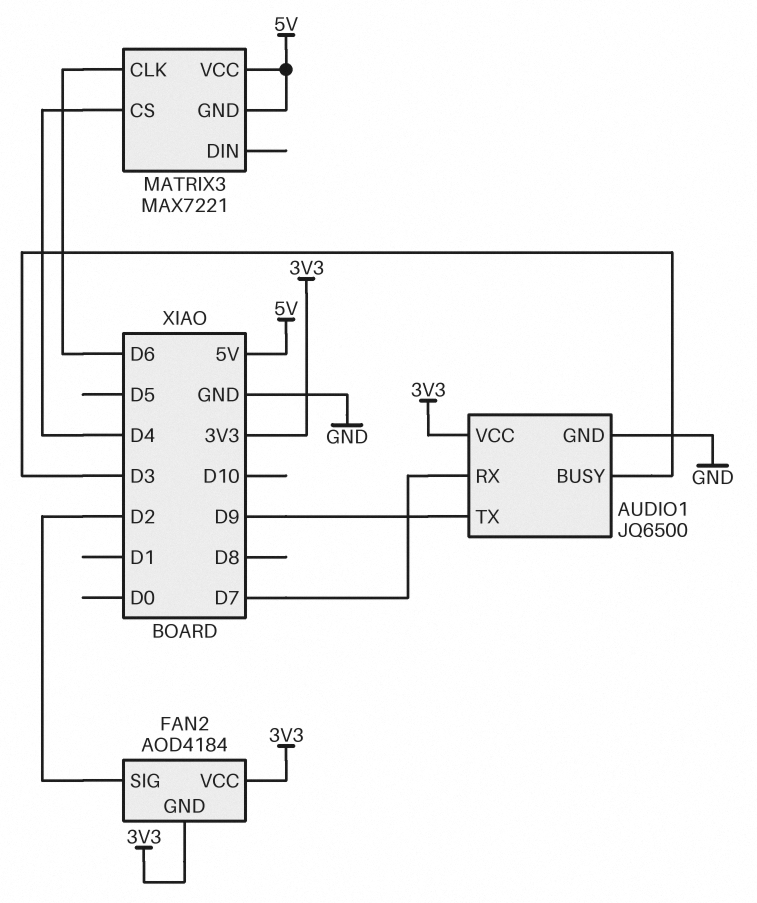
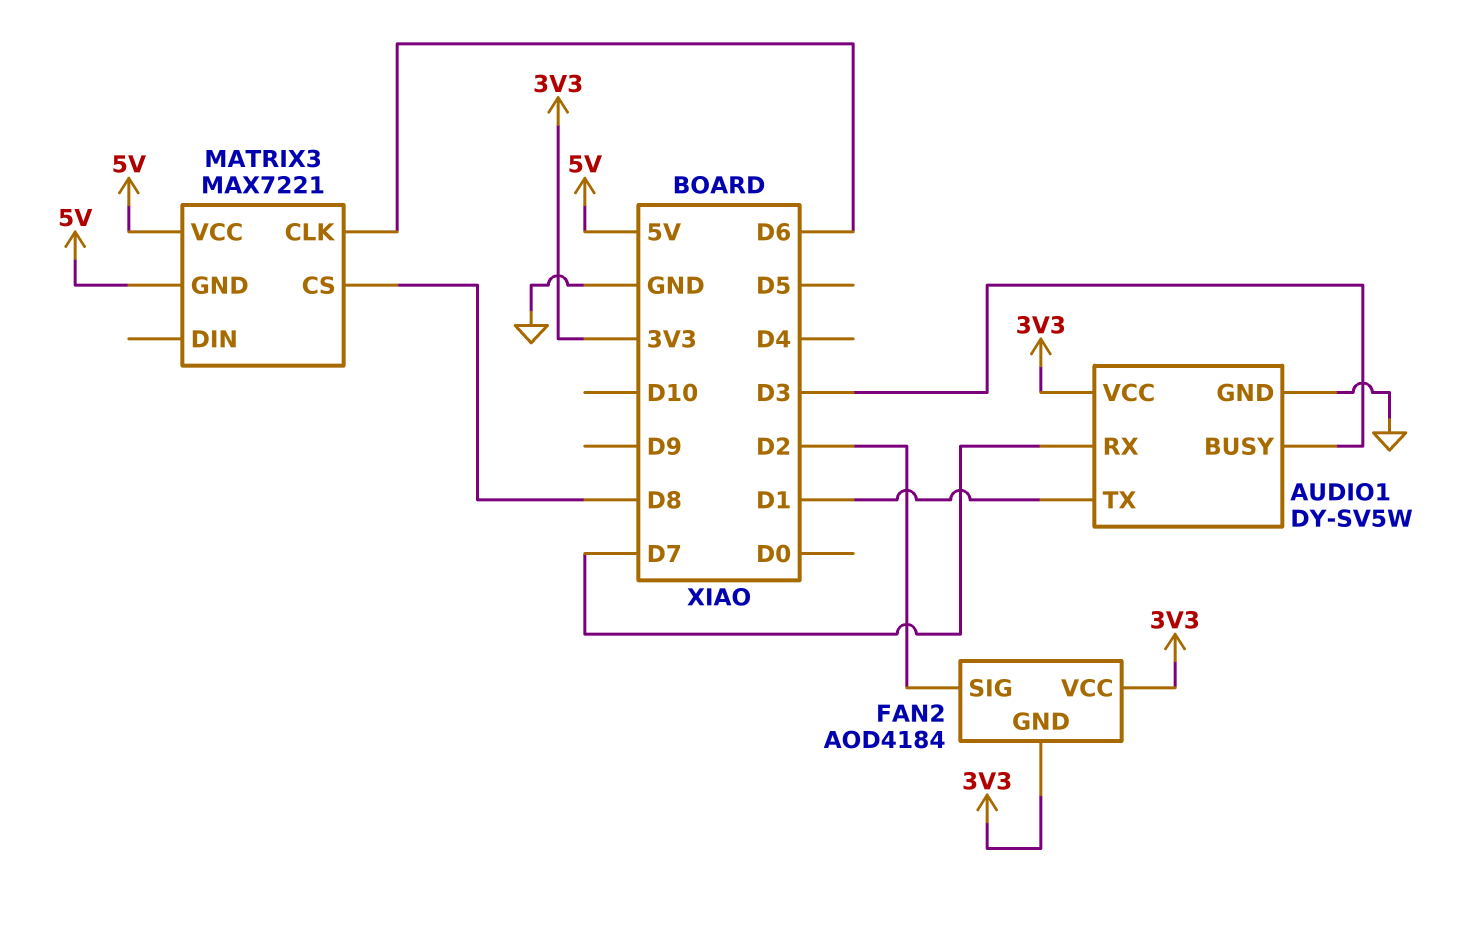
AUDIO1: JQ6500 -> DY-SV5W
AUDIO1 pin TX: D9 -> D1
MATRIX3 pin CS: D4 -> D8

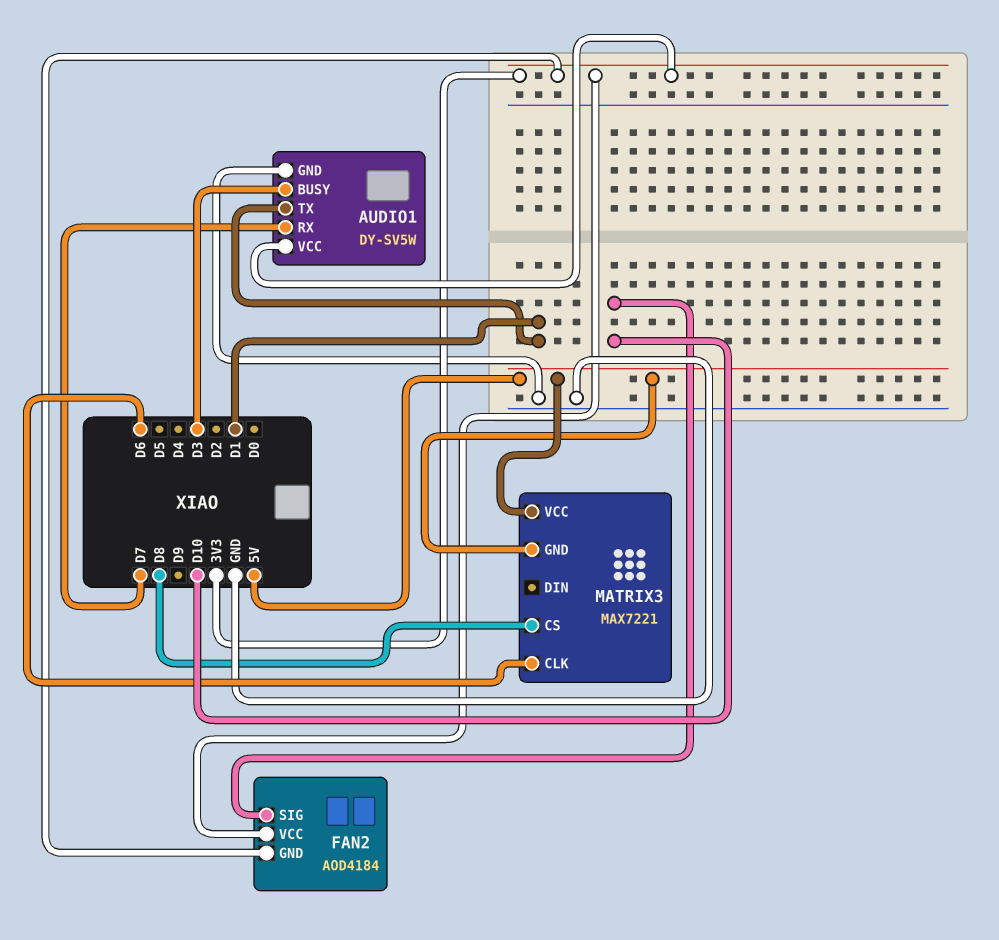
FAN2 pin SIG: D2 -> D10

